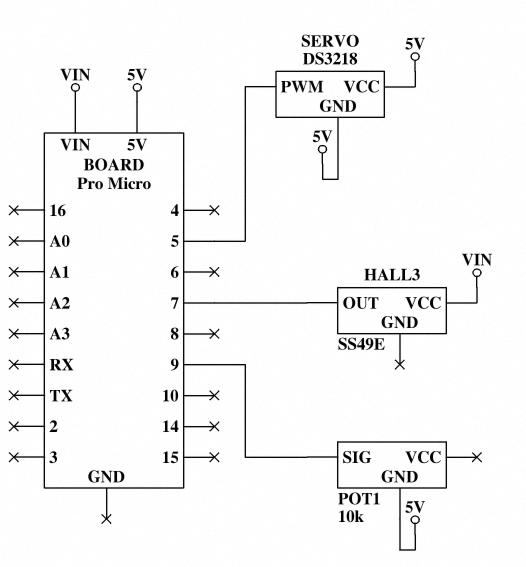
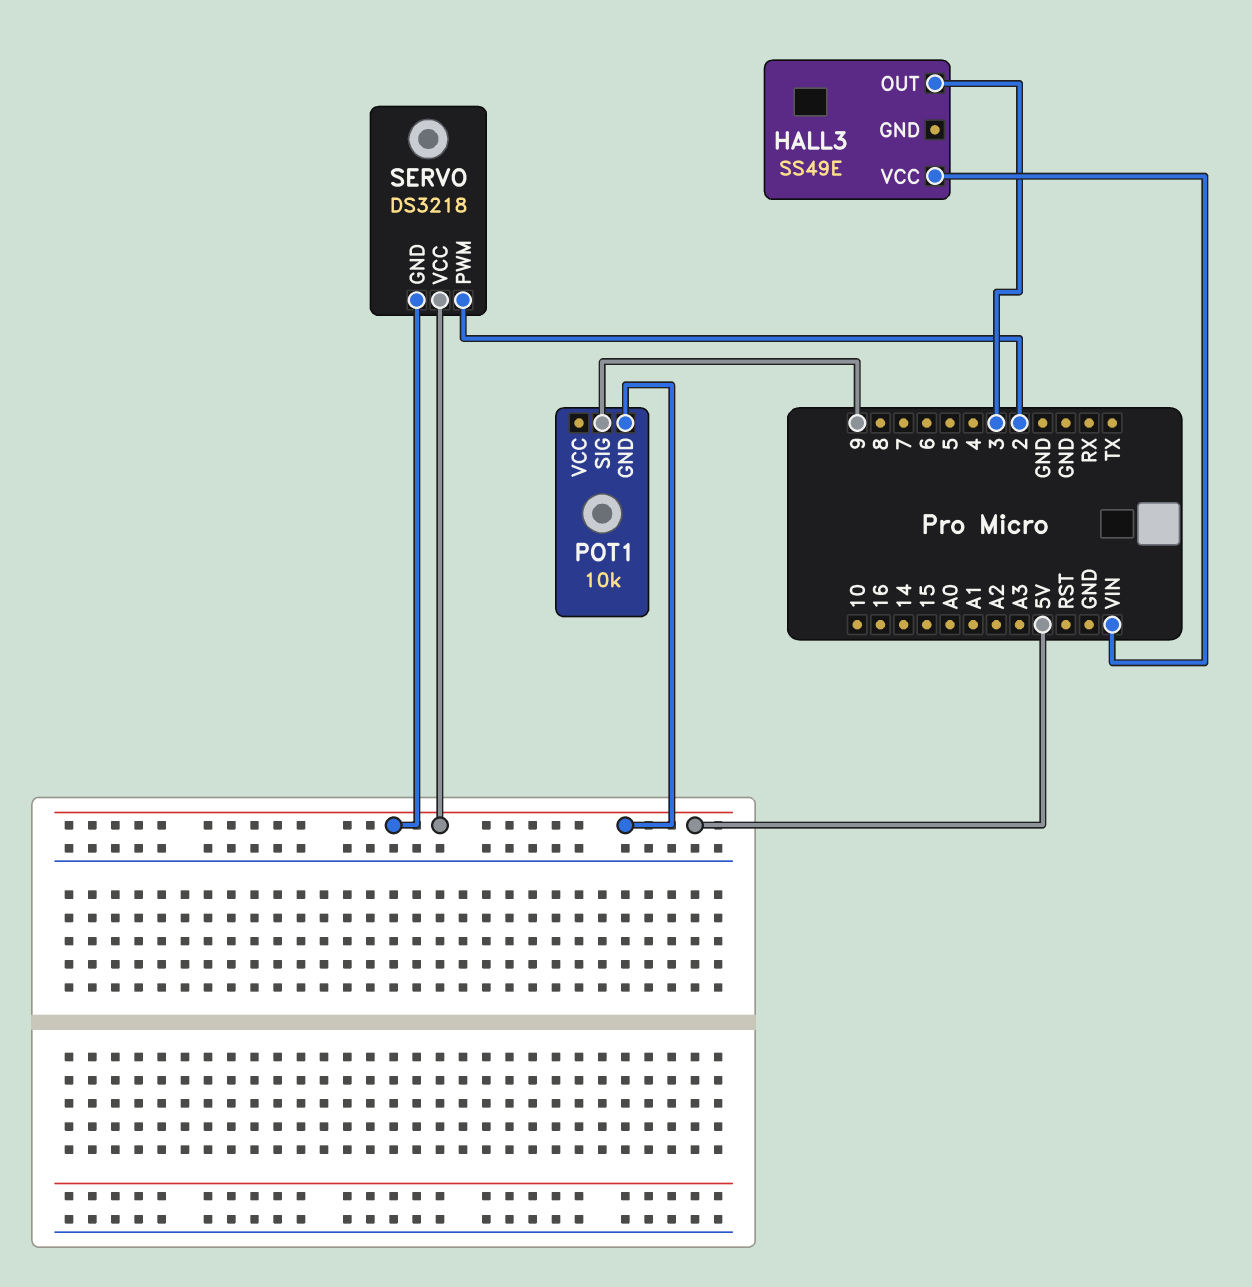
HALL3 pin OUT: 7 -> 3
SERVO pin PWM: 5 -> 2

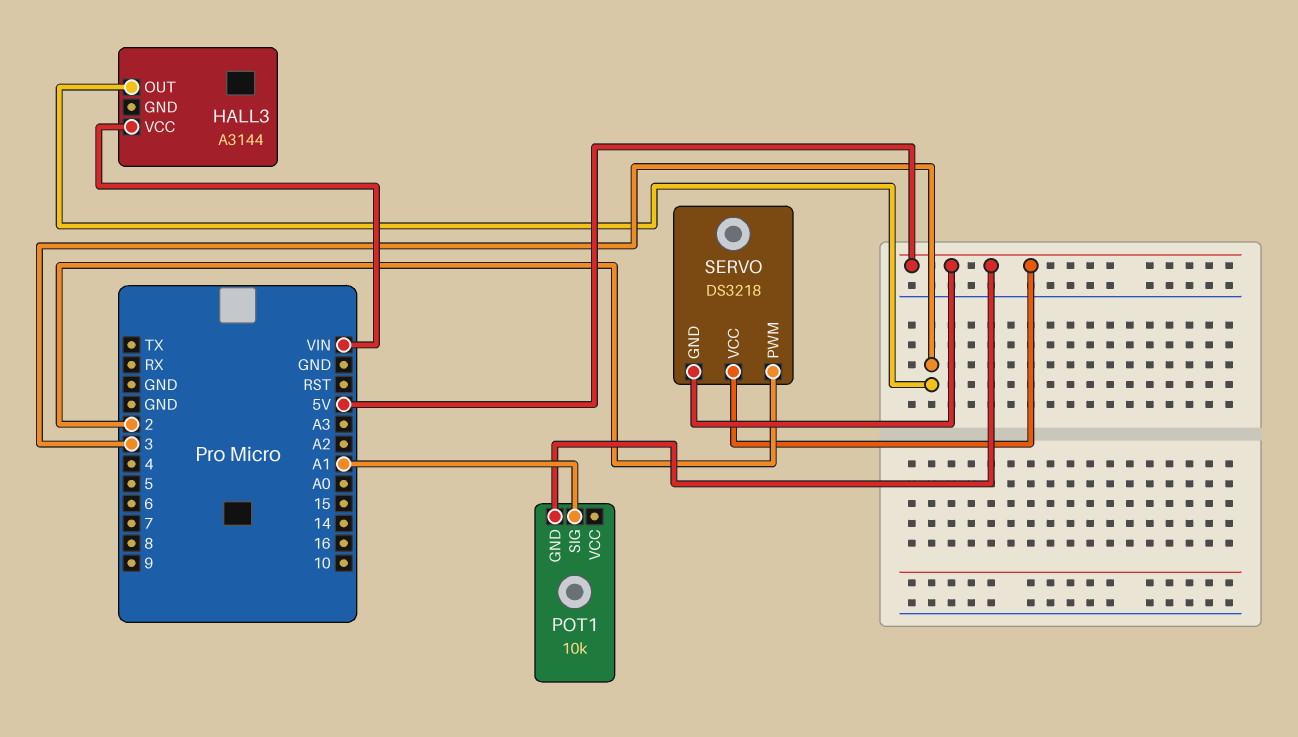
HALL3: SS49E -> A3144
POT1 pin SIG: 9 -> A1

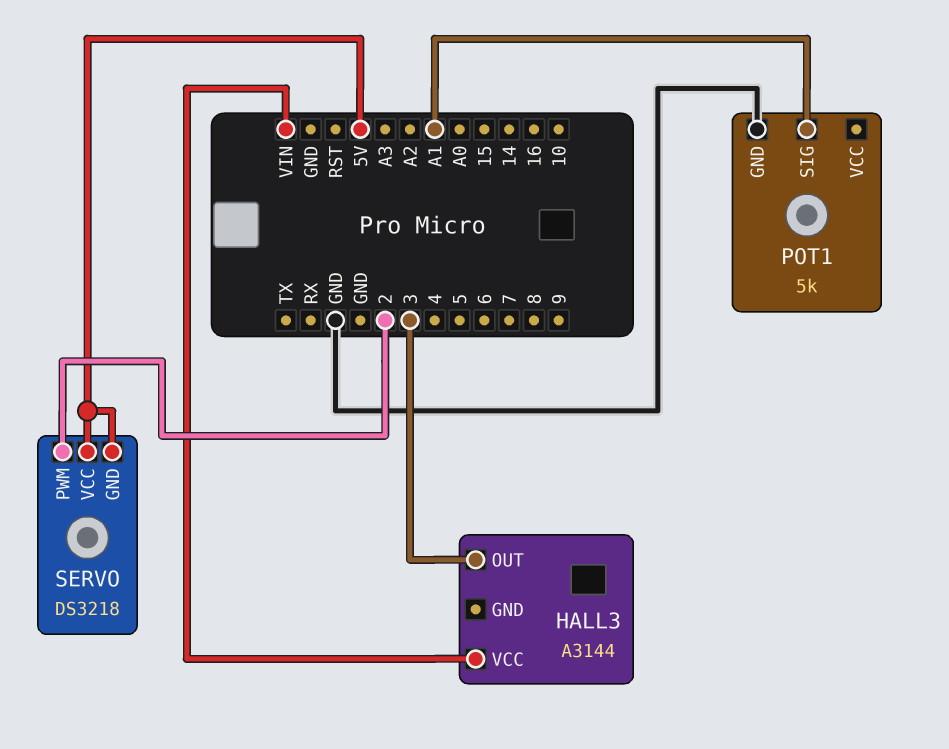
POT1: 10k -> 5k
POT1 pin GND: 5V -> GND

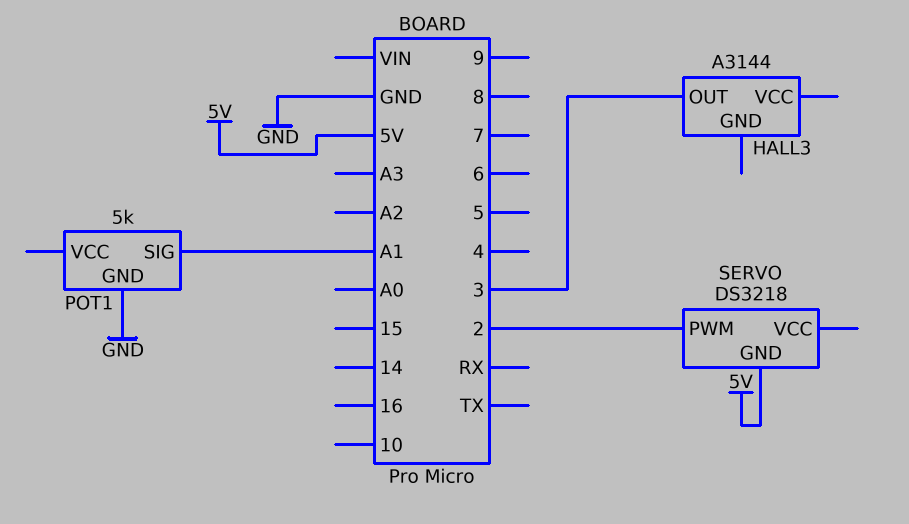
HALL3 pin VCC: VIN -> none
SERVO pin VCC: 5V -> none

